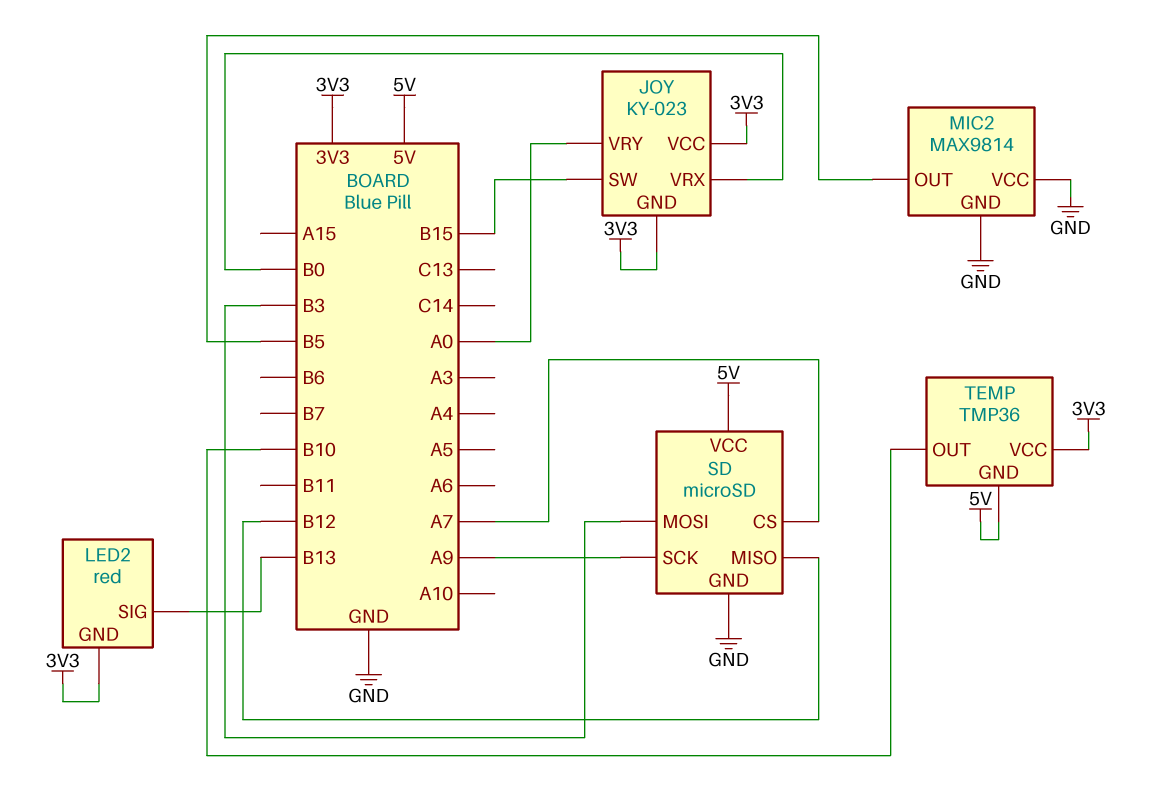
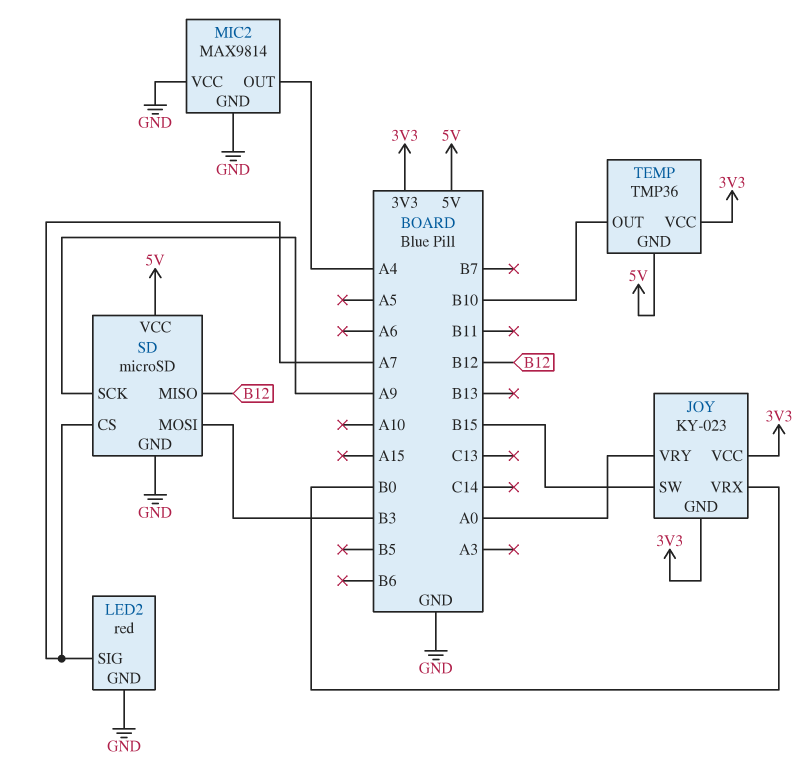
LED2 pin GND: 3V3 -> GND
LED2 pin SIG: B13 -> A7
MIC2 pin OUT: B5 -> A4

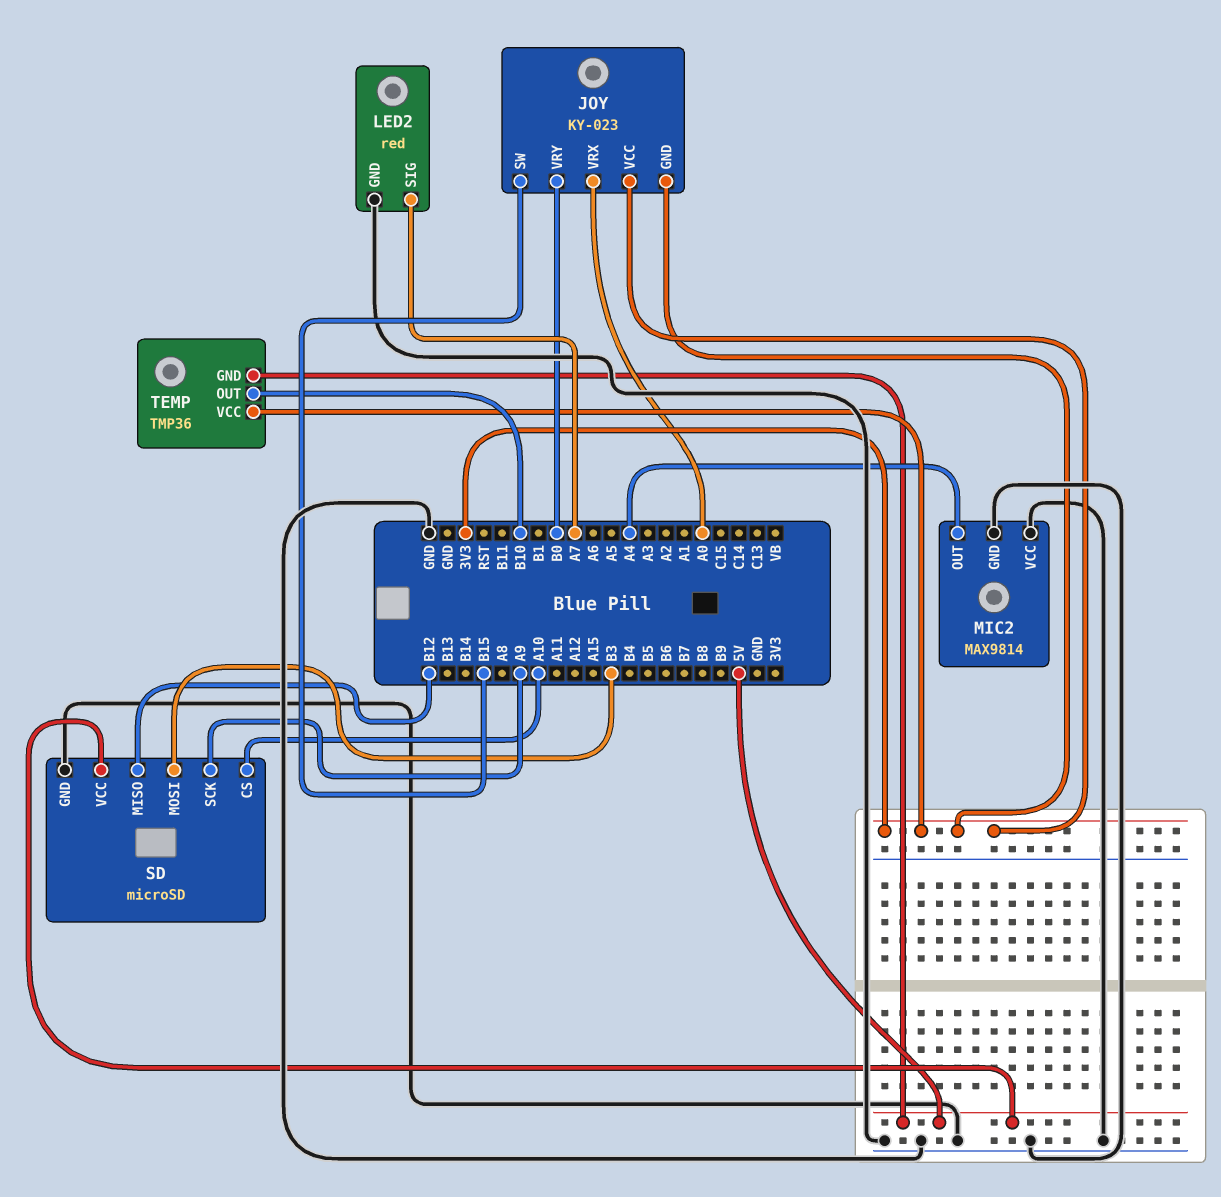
JOY pin VRX: B0 -> A0
JOY pin VRY: A0 -> B0
SD pin CS: A7 -> A10

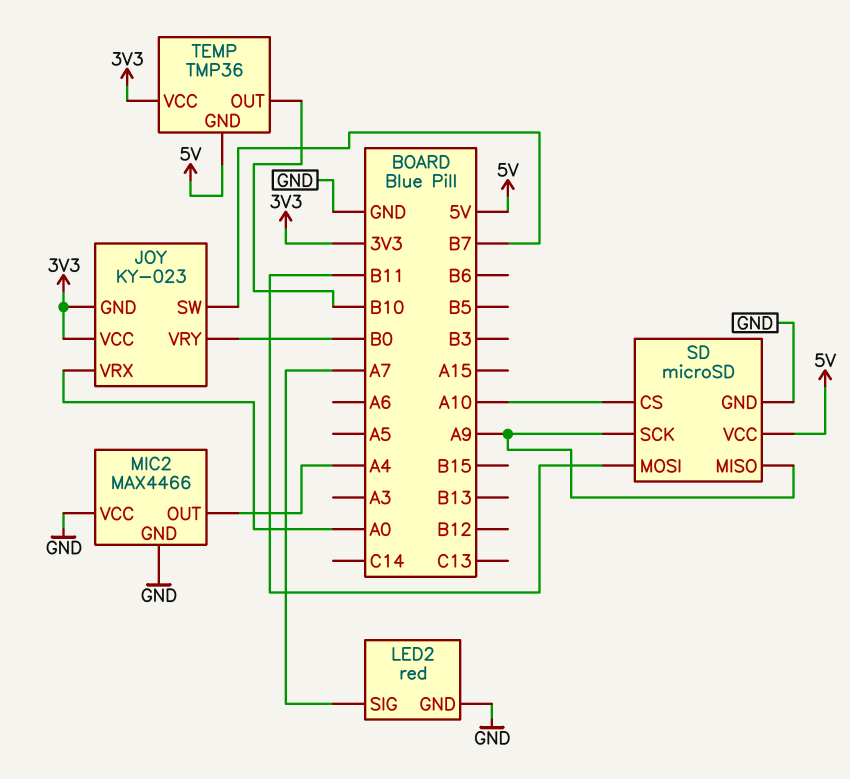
JOY pin SW: B15 -> B7
MIC2: MAX9814 -> MAX4466
SD pin MISO: B12 -> A9
SD pin MOSI: B3 -> B11

